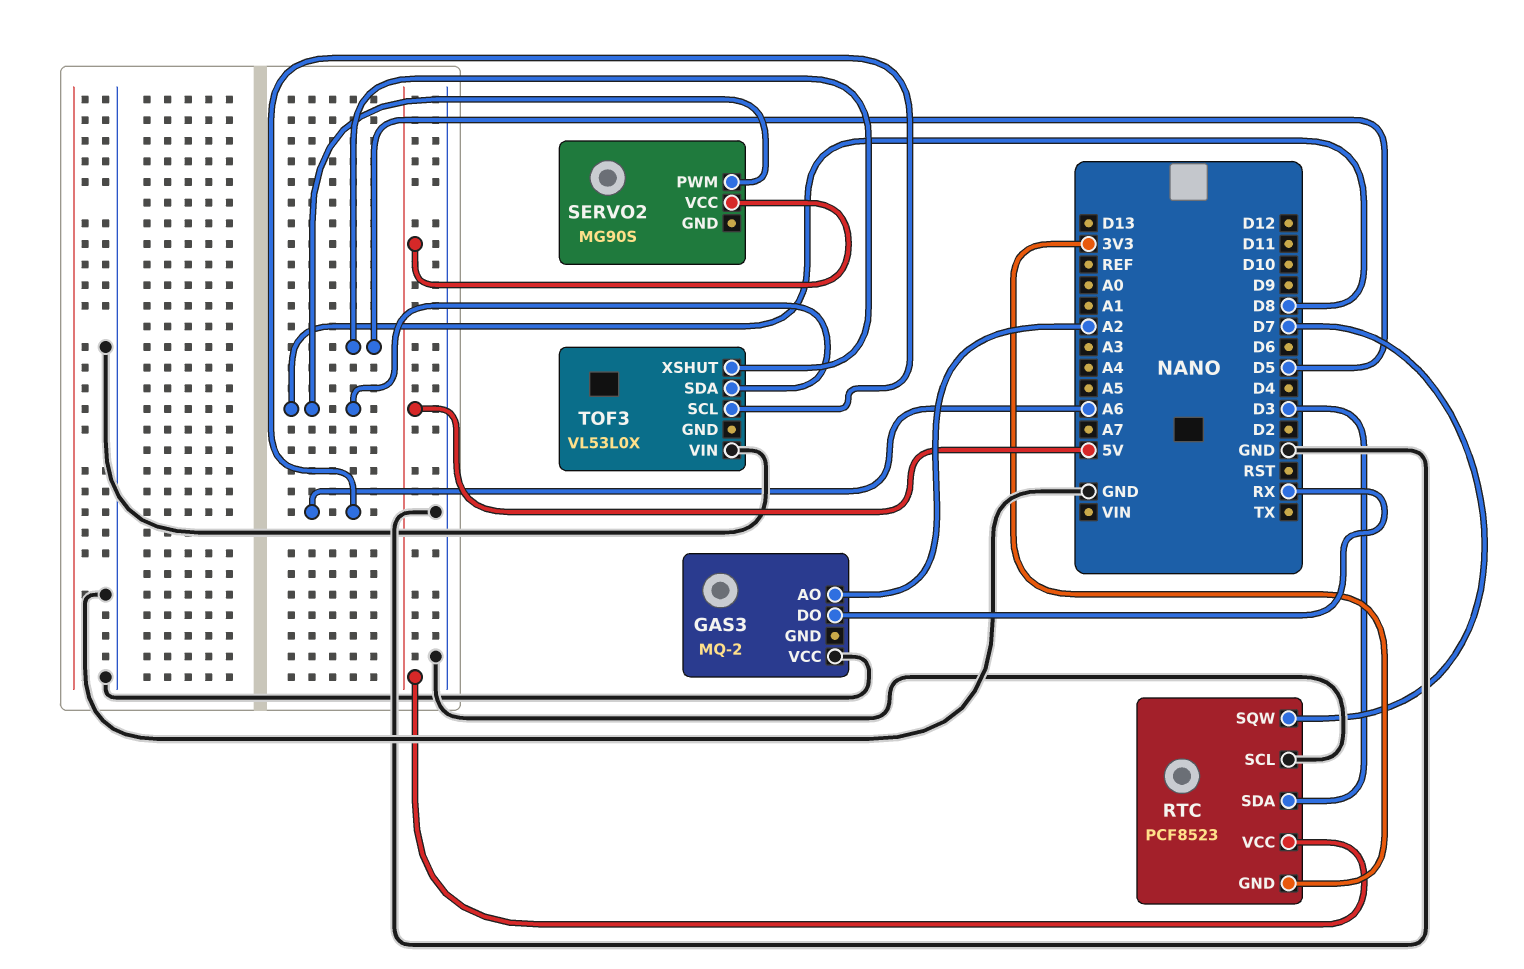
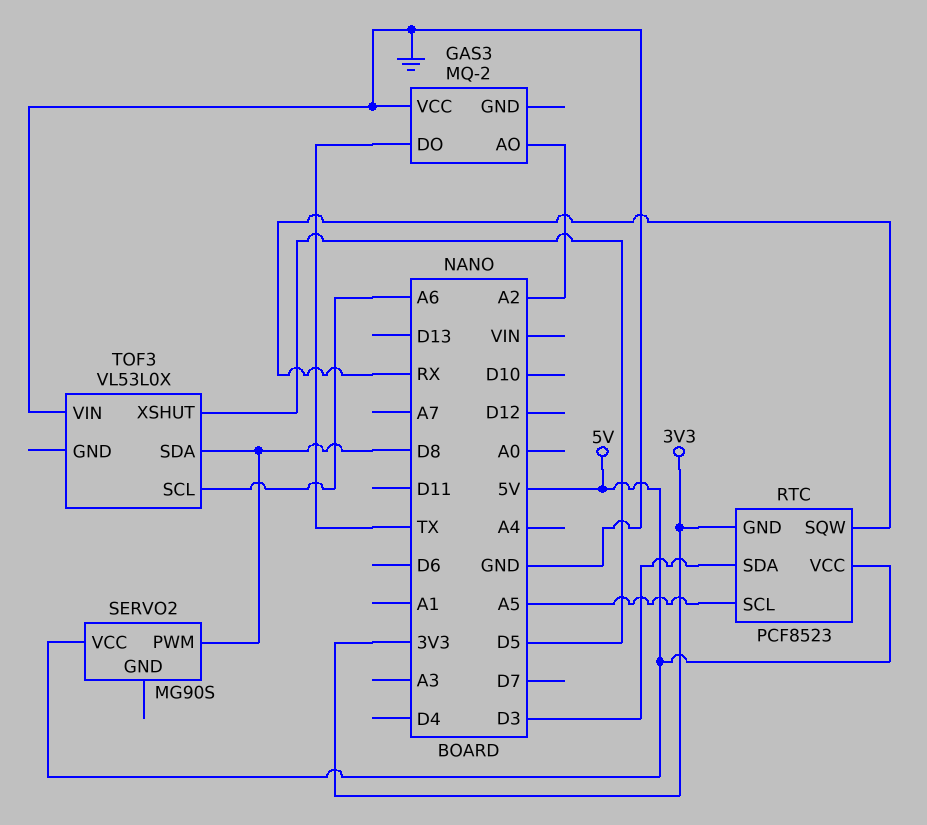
GAS3 pin DO: RX -> TX
RTC pin SCL: GND -> A5
RTC pin SQW: D7 -> RX

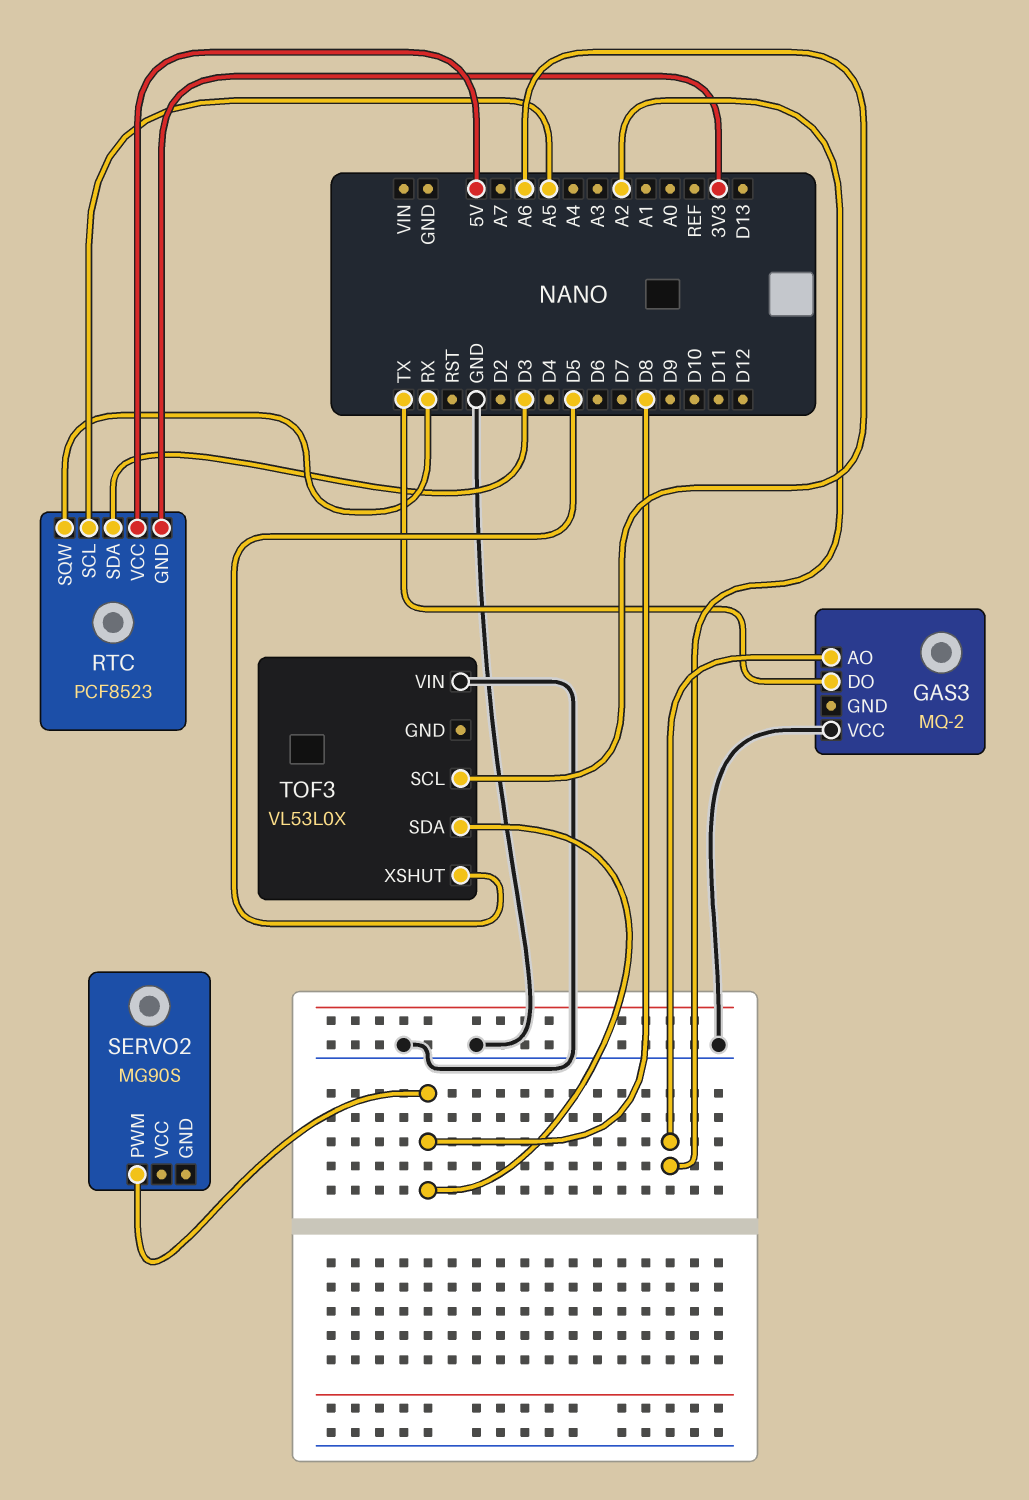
SERVO2 pin VCC: 5V -> none

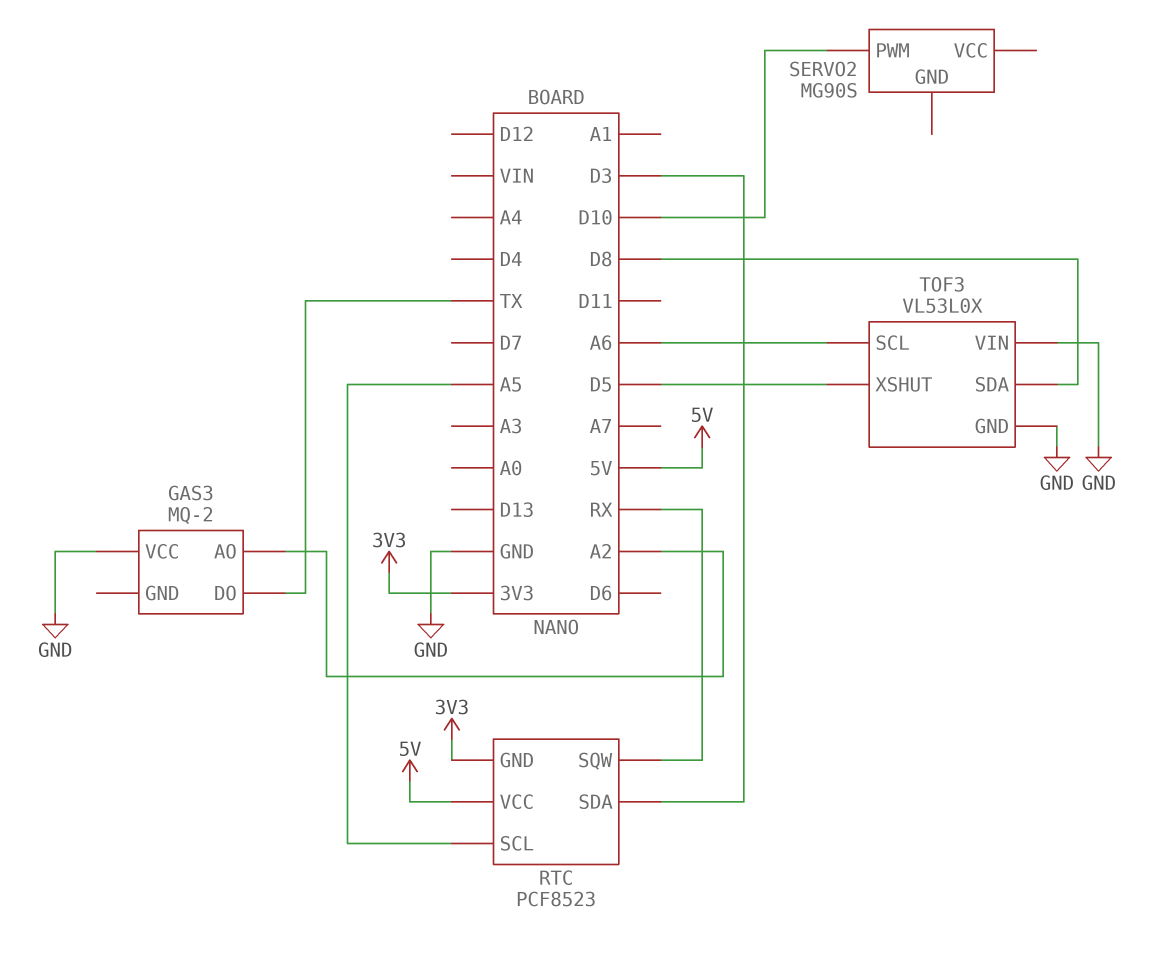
SERVO2 pin PWM: D8 -> D10
TOF3 pin GND: none -> GND

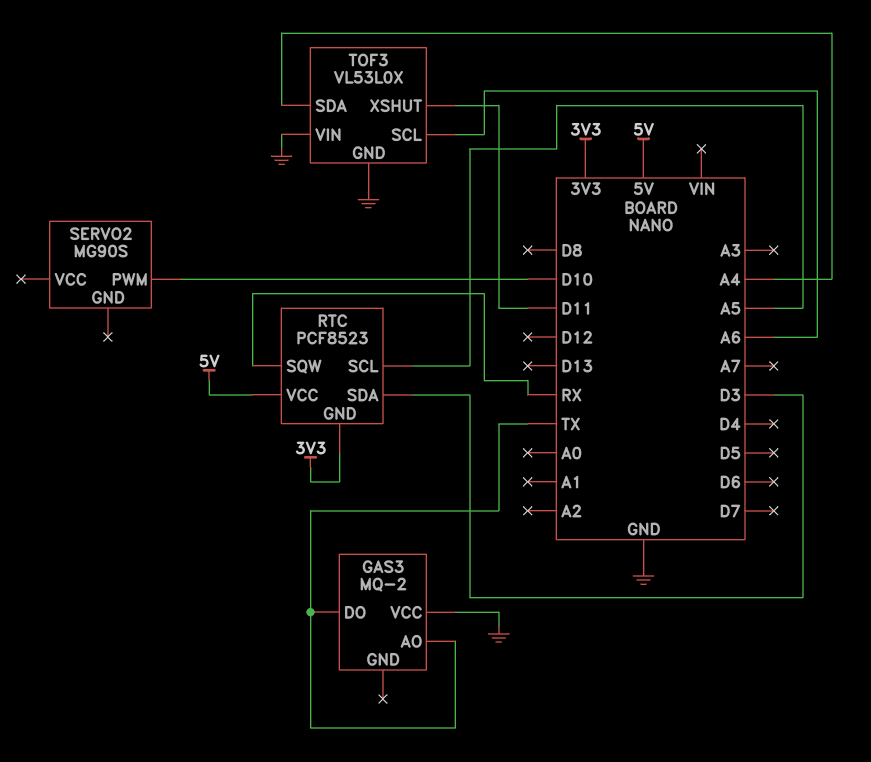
GAS3 pin AO: A2 -> TX
TOF3 pin SDA: D8 -> A4
TOF3 pin XSHUT: D5 -> D11

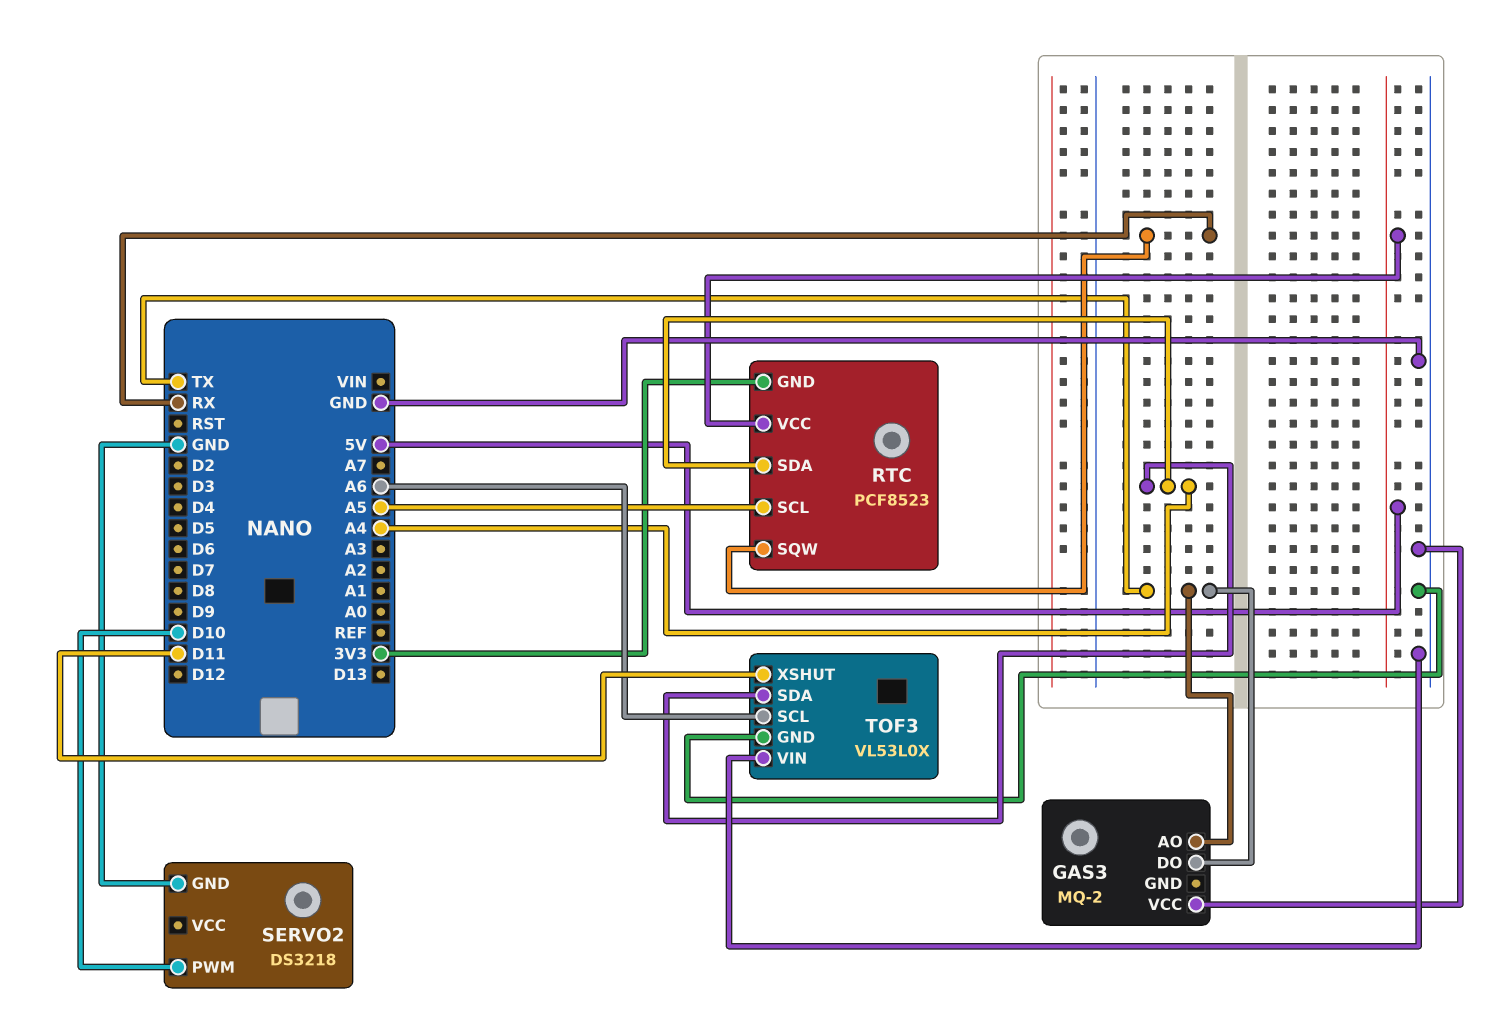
RTC pin SDA: D3 -> A4
SERVO2: MG90S -> DS3218
SERVO2 pin GND: none -> GND

